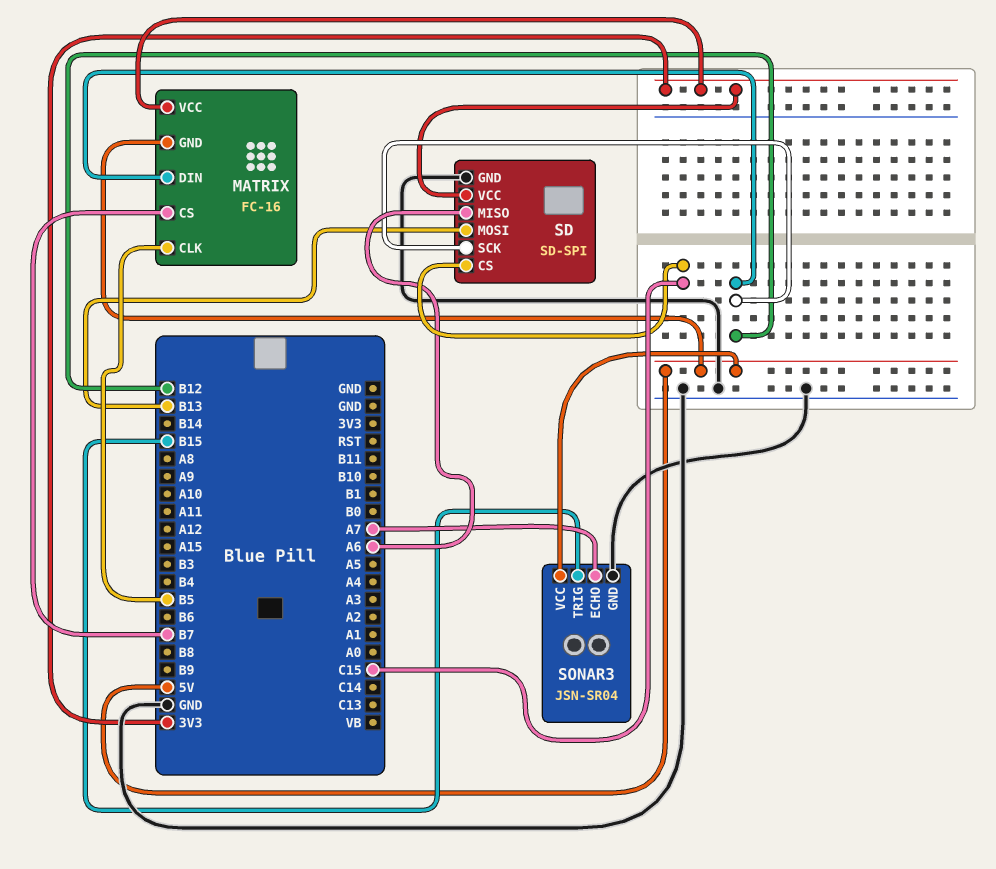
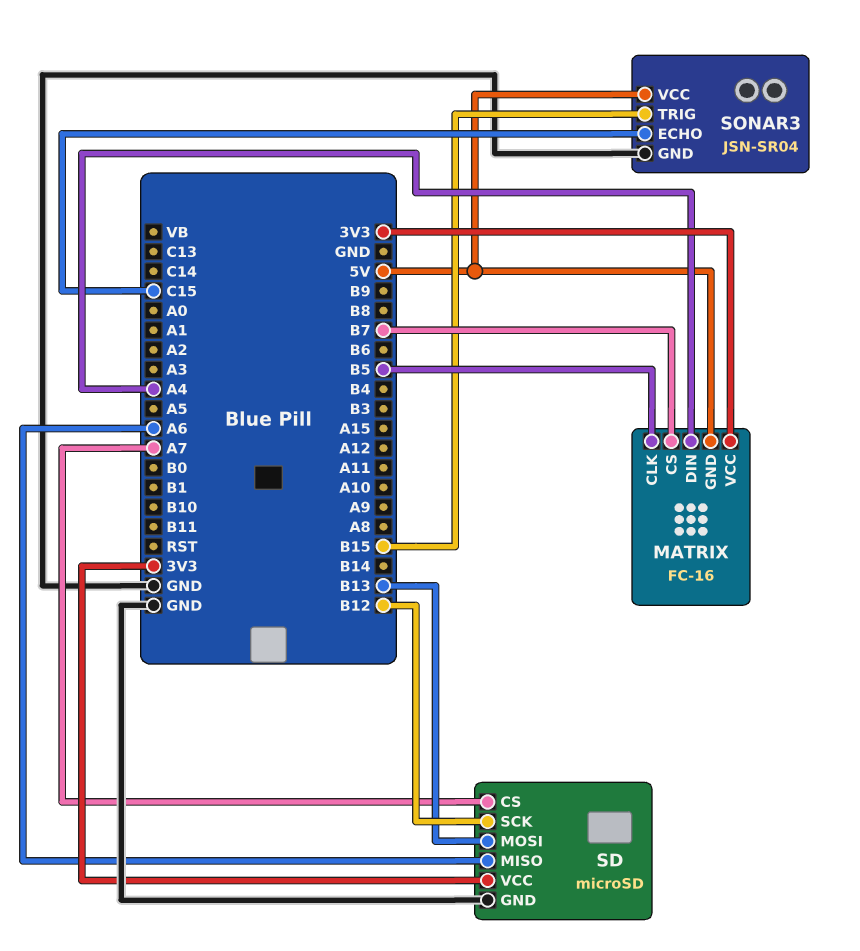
MATRIX pin DIN: B12 -> A4
SD: SD-SPI -> microSD
SD pin CS: C15 -> A7
SONAR3 pin ECHO: A7 -> C15

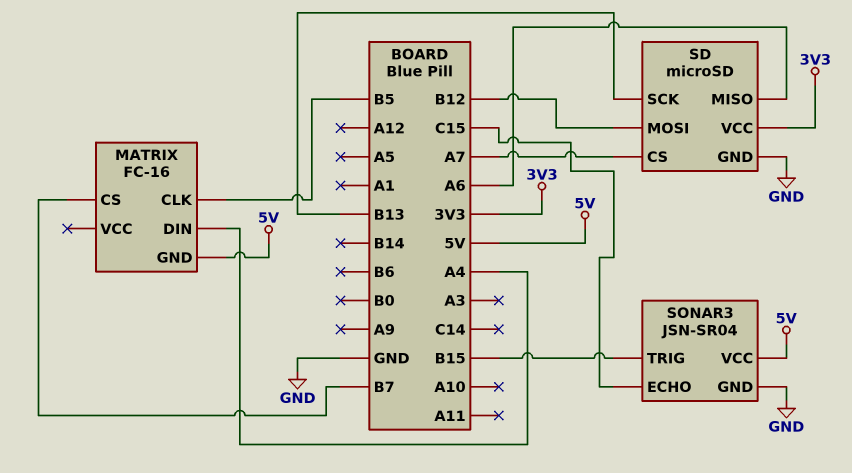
MATRIX pin VCC: 3V3 -> none
SD pin MOSI: B13 -> B12
SD pin SCK: B12 -> B13

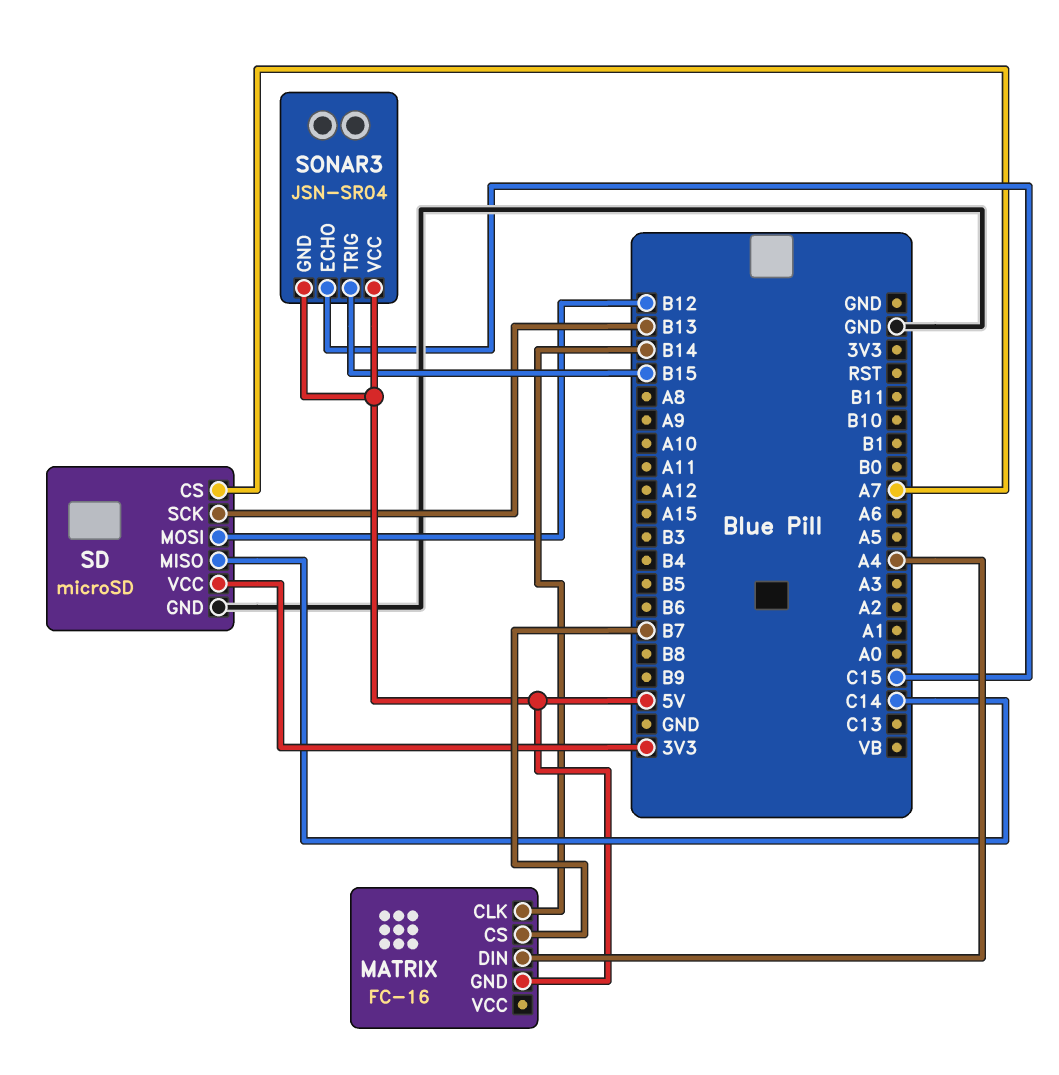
MATRIX pin CLK: B5 -> B14
SD pin MISO: A6 -> C14
SONAR3 pin GND: GND -> 5V

